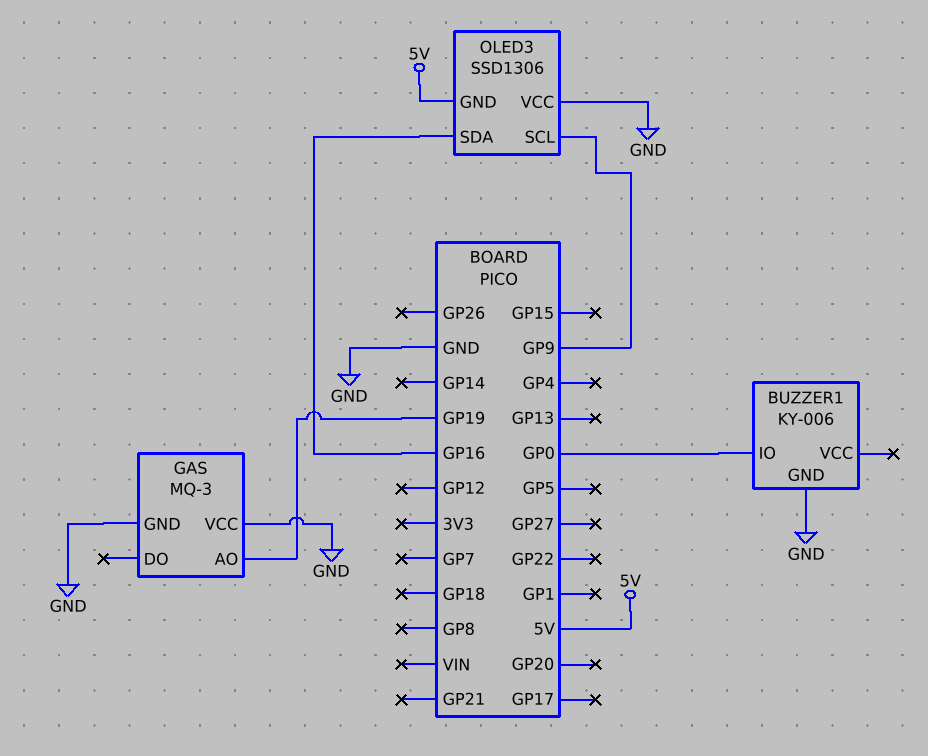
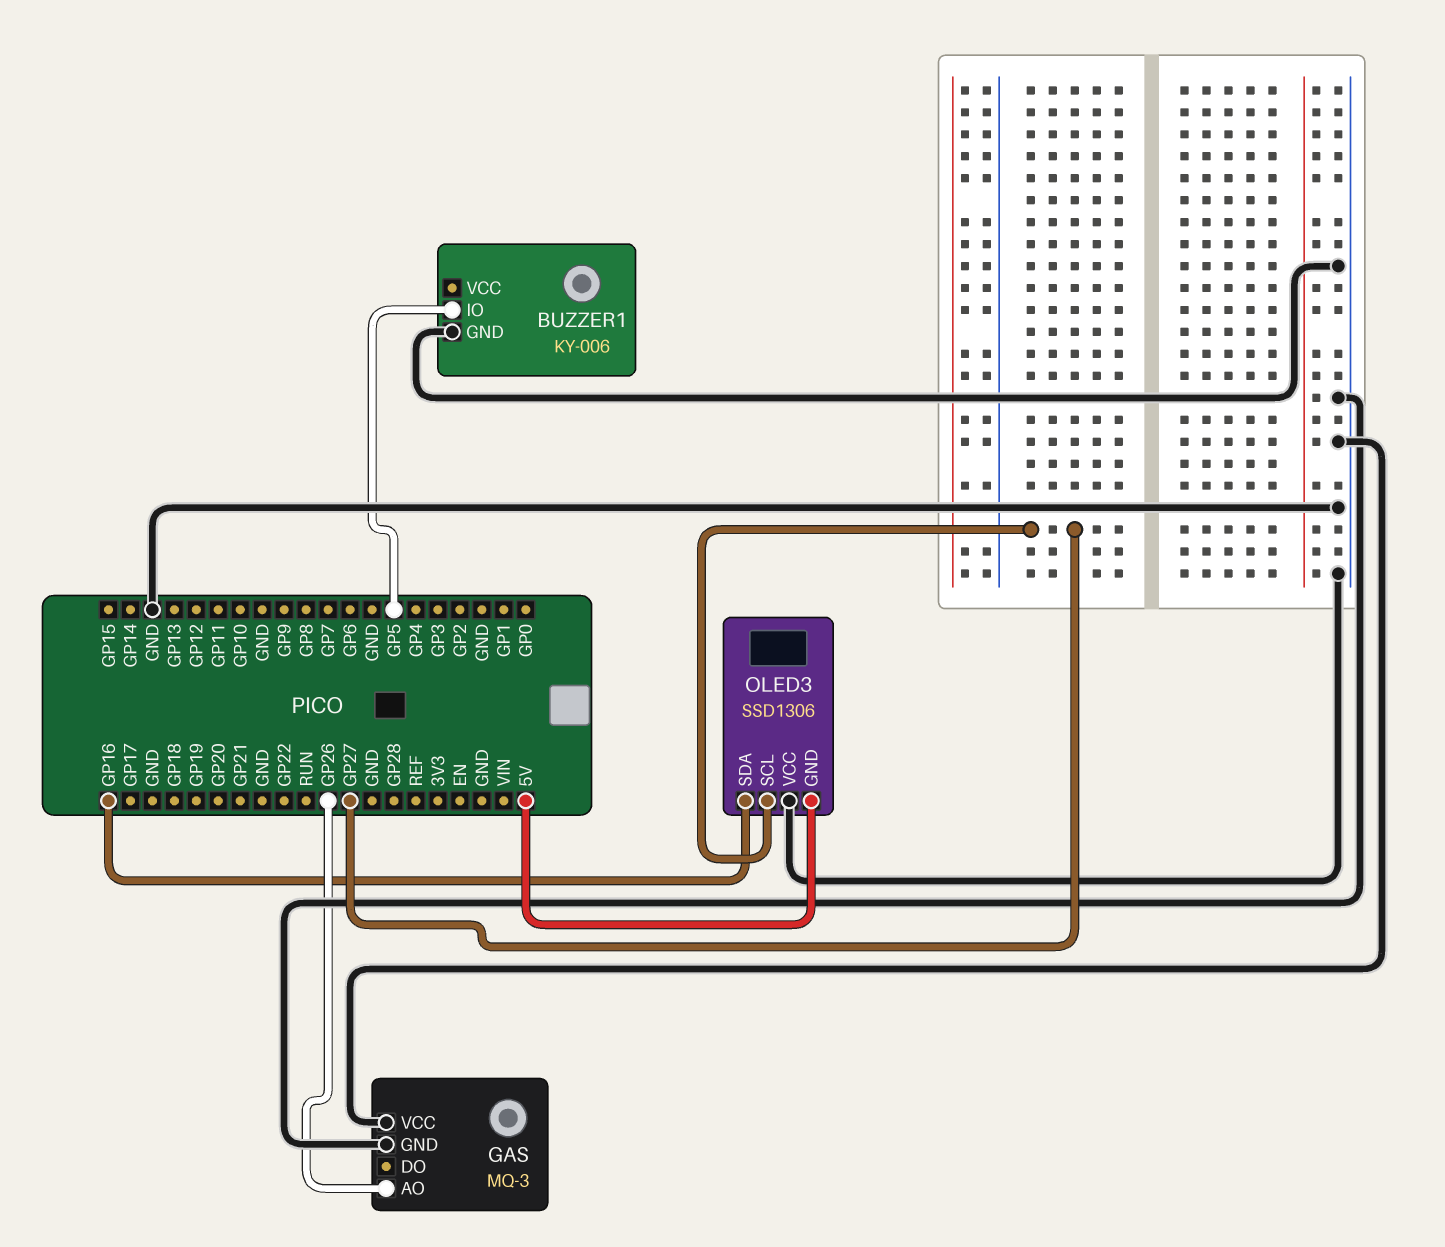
BUZZER1 pin IO: GP0 -> GP5
GAS pin AO: GP19 -> GP26
OLED3 pin SCL: GP9 -> GP27

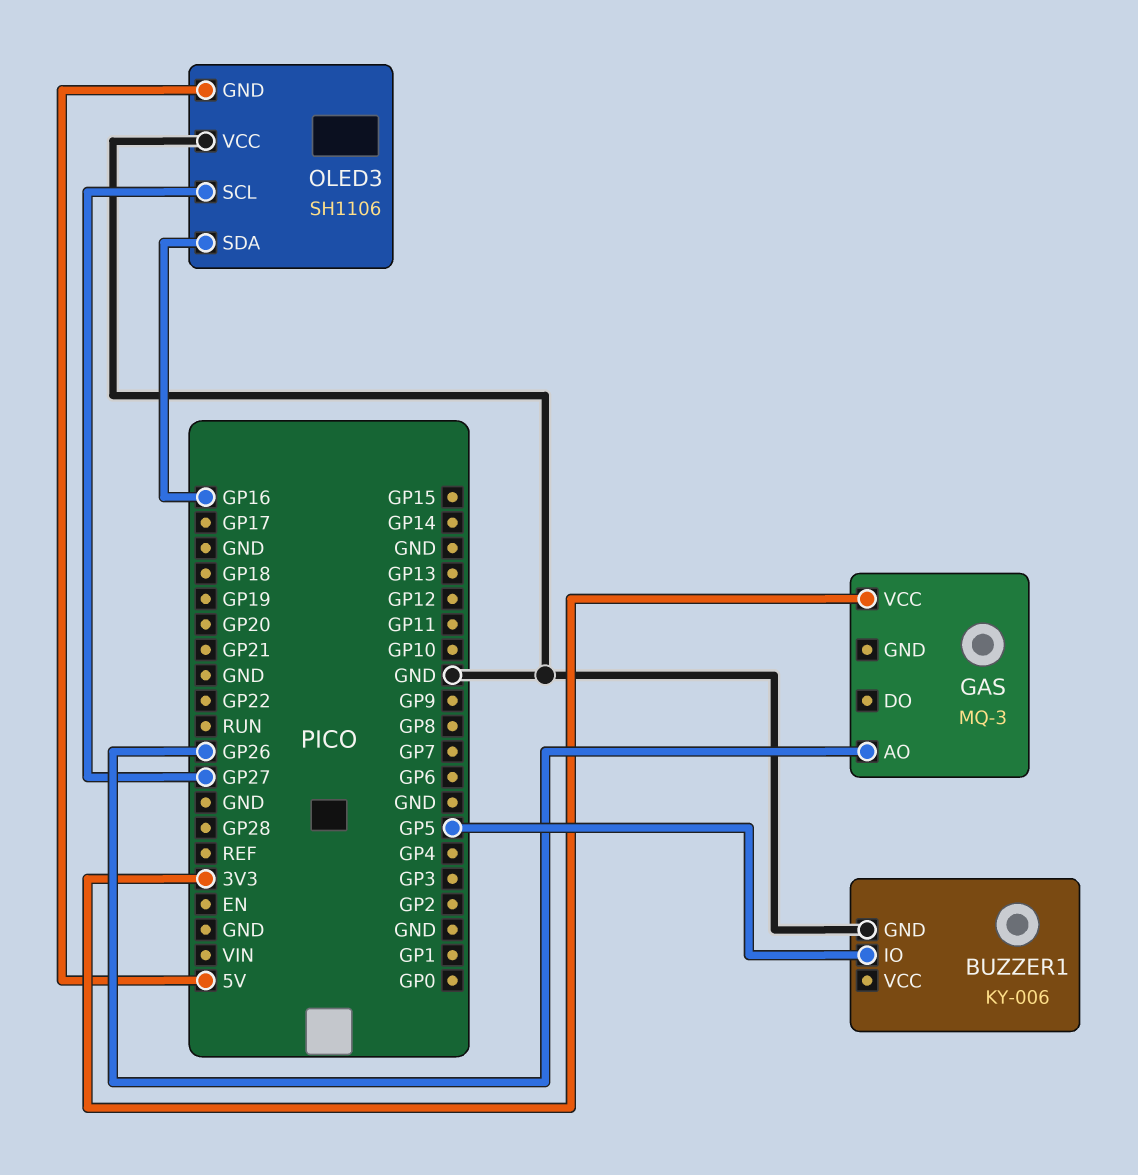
GAS pin GND: GND -> none
GAS pin VCC: GND -> 3V3
OLED3: SSD1306 -> SH1106

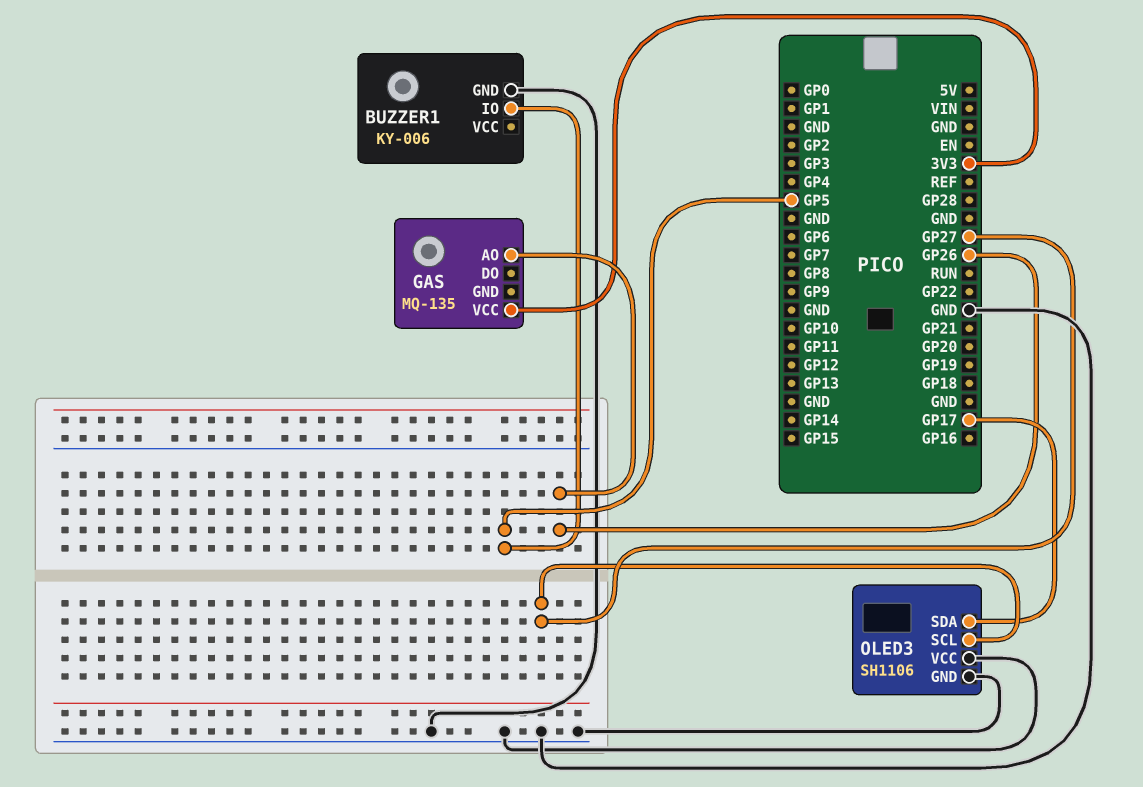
GAS: MQ-3 -> MQ-135
OLED3 pin GND: 5V -> GND
OLED3 pin SDA: GP16 -> GP17

